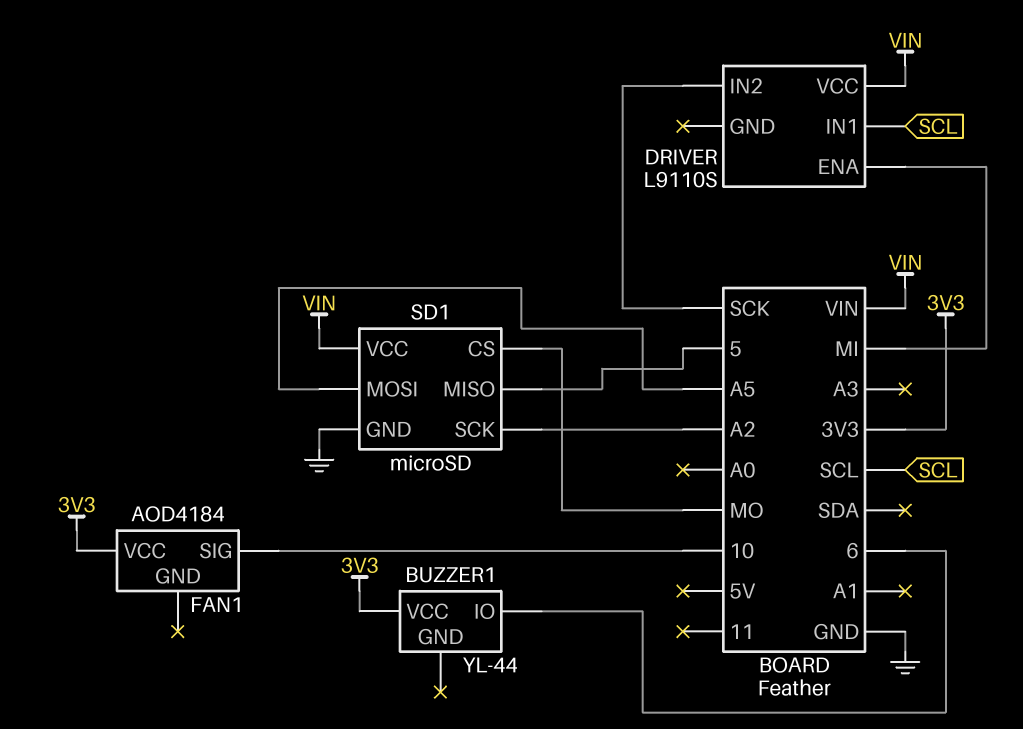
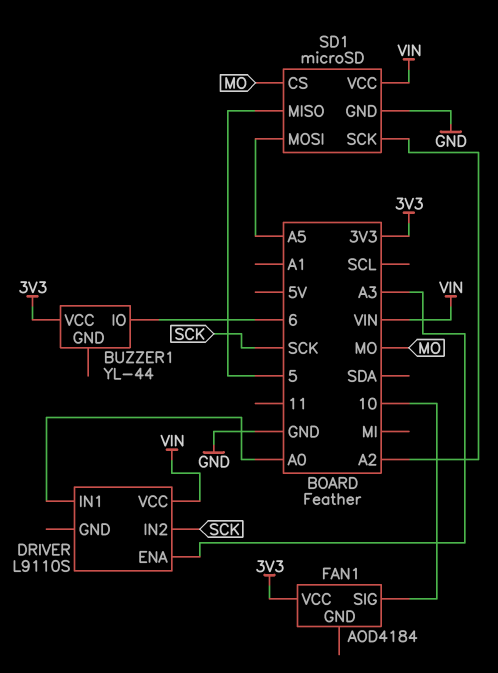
DRIVER pin ENA: MI -> A3
DRIVER pin IN1: SCL -> A0

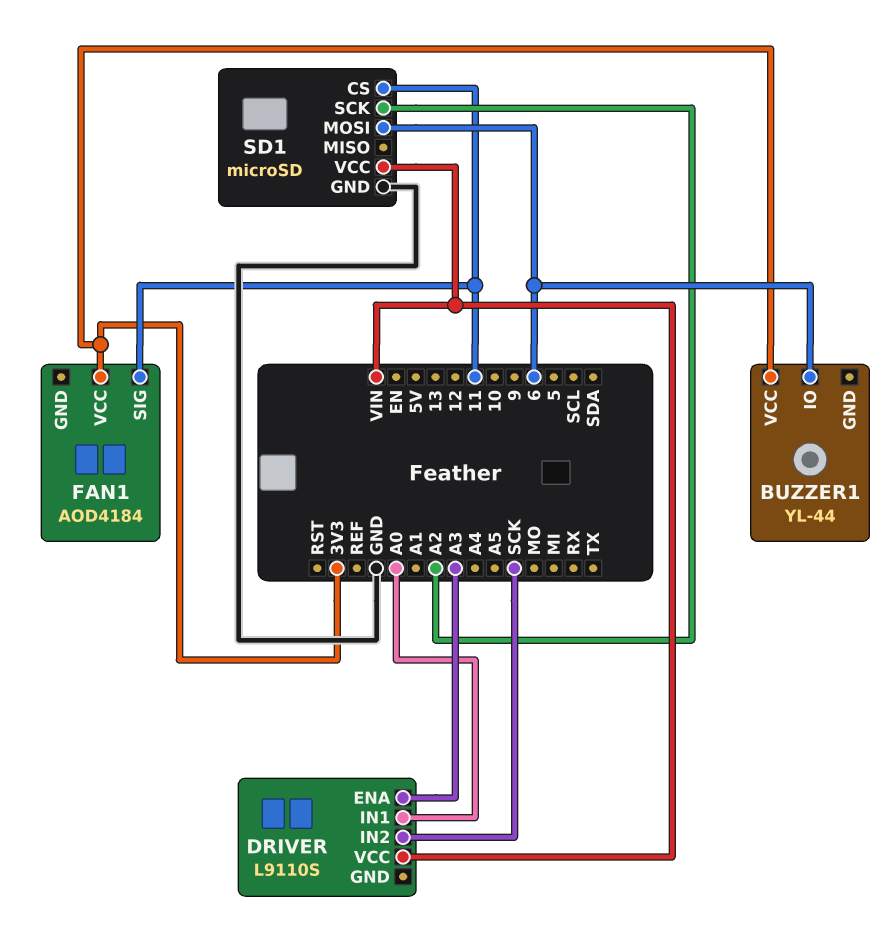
FAN1 pin SIG: 10 -> 11
SD1 pin CS: MO -> 11
SD1 pin MISO: 5 -> none
SD1 pin MOSI: A5 -> 6

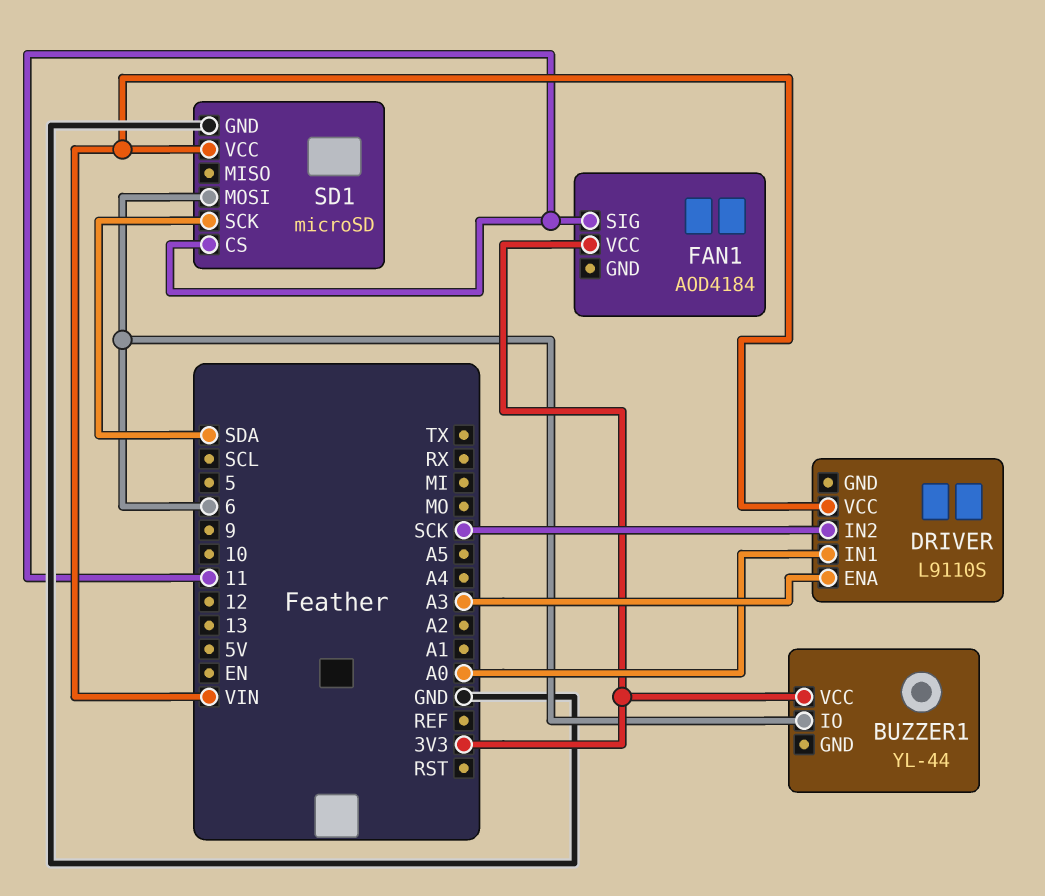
SD1 pin SCK: A2 -> SDA

